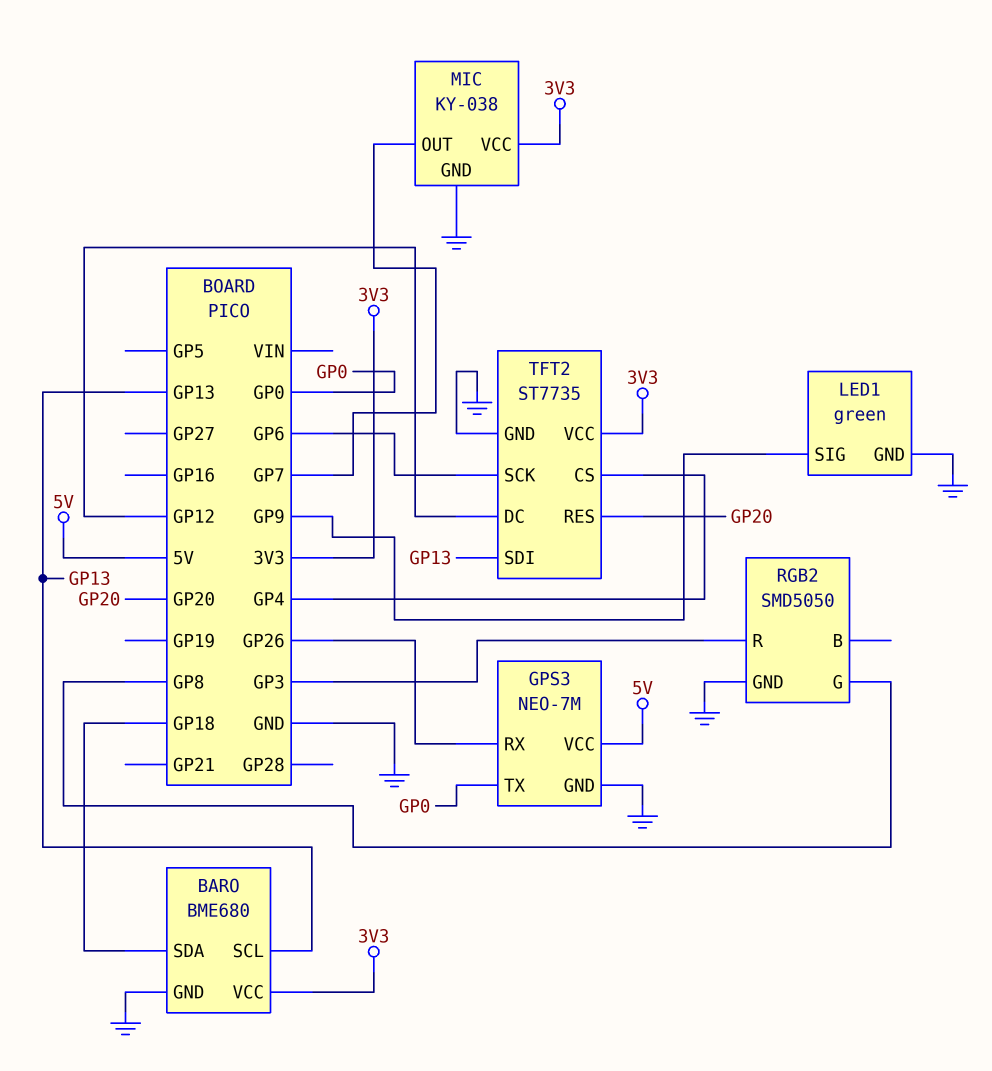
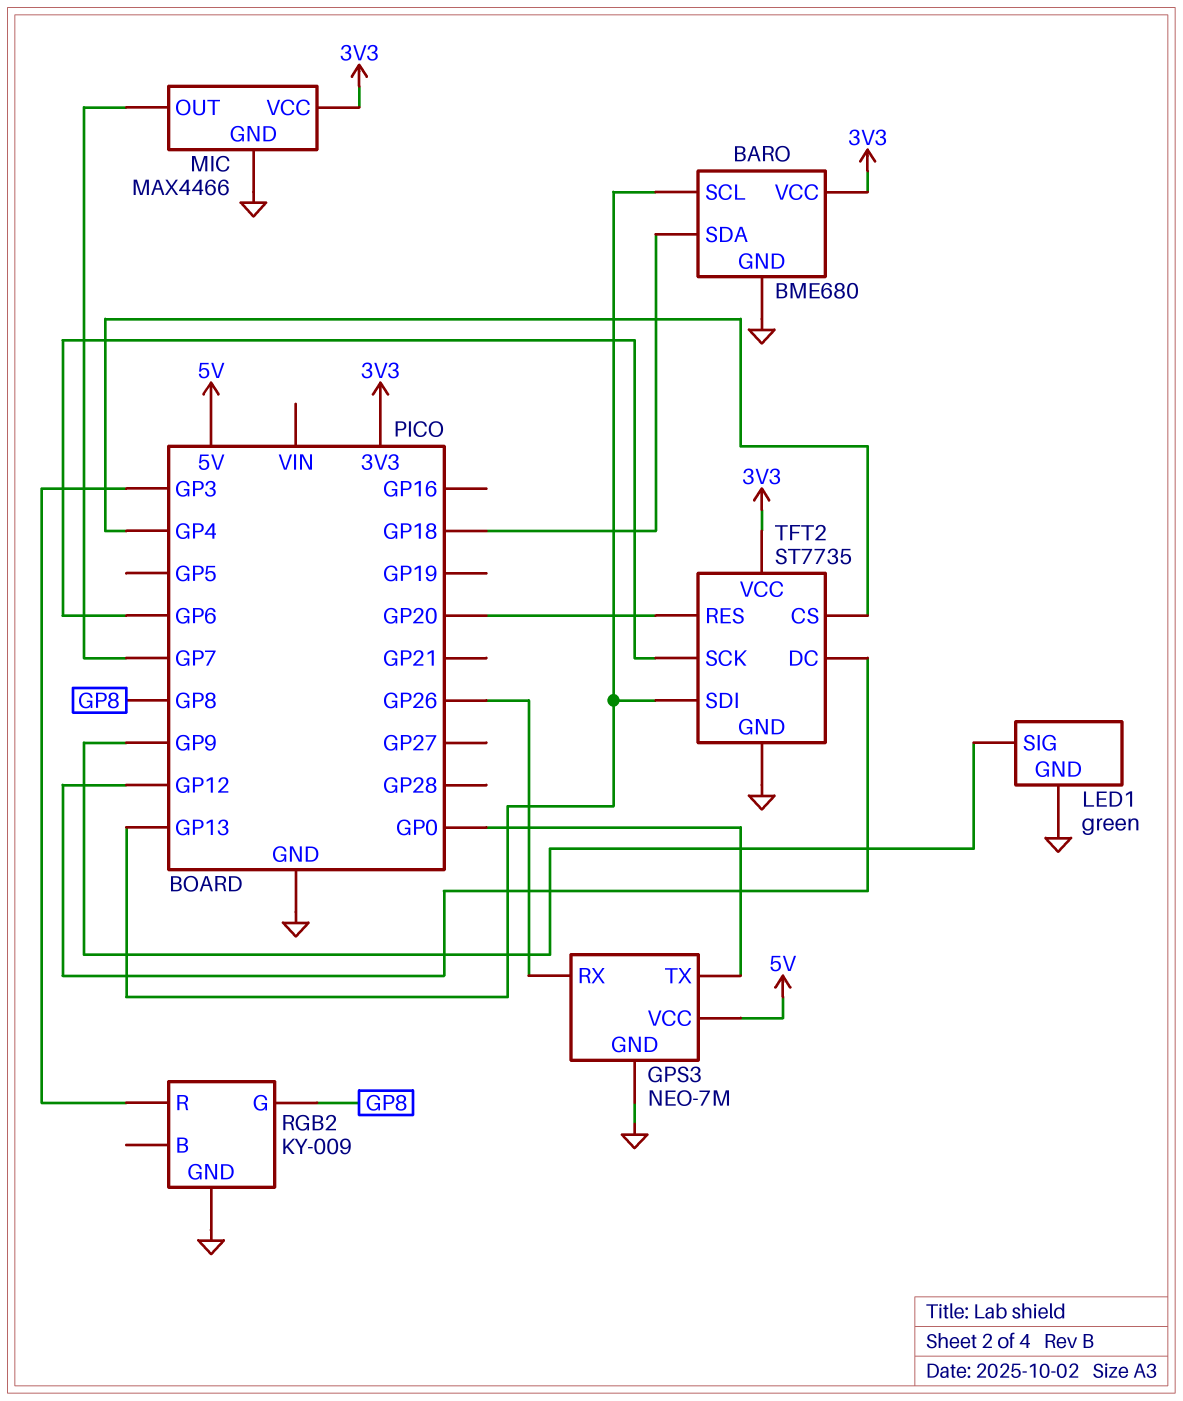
MIC: KY-038 -> MAX4466
RGB2: SMD5050 -> KY-009

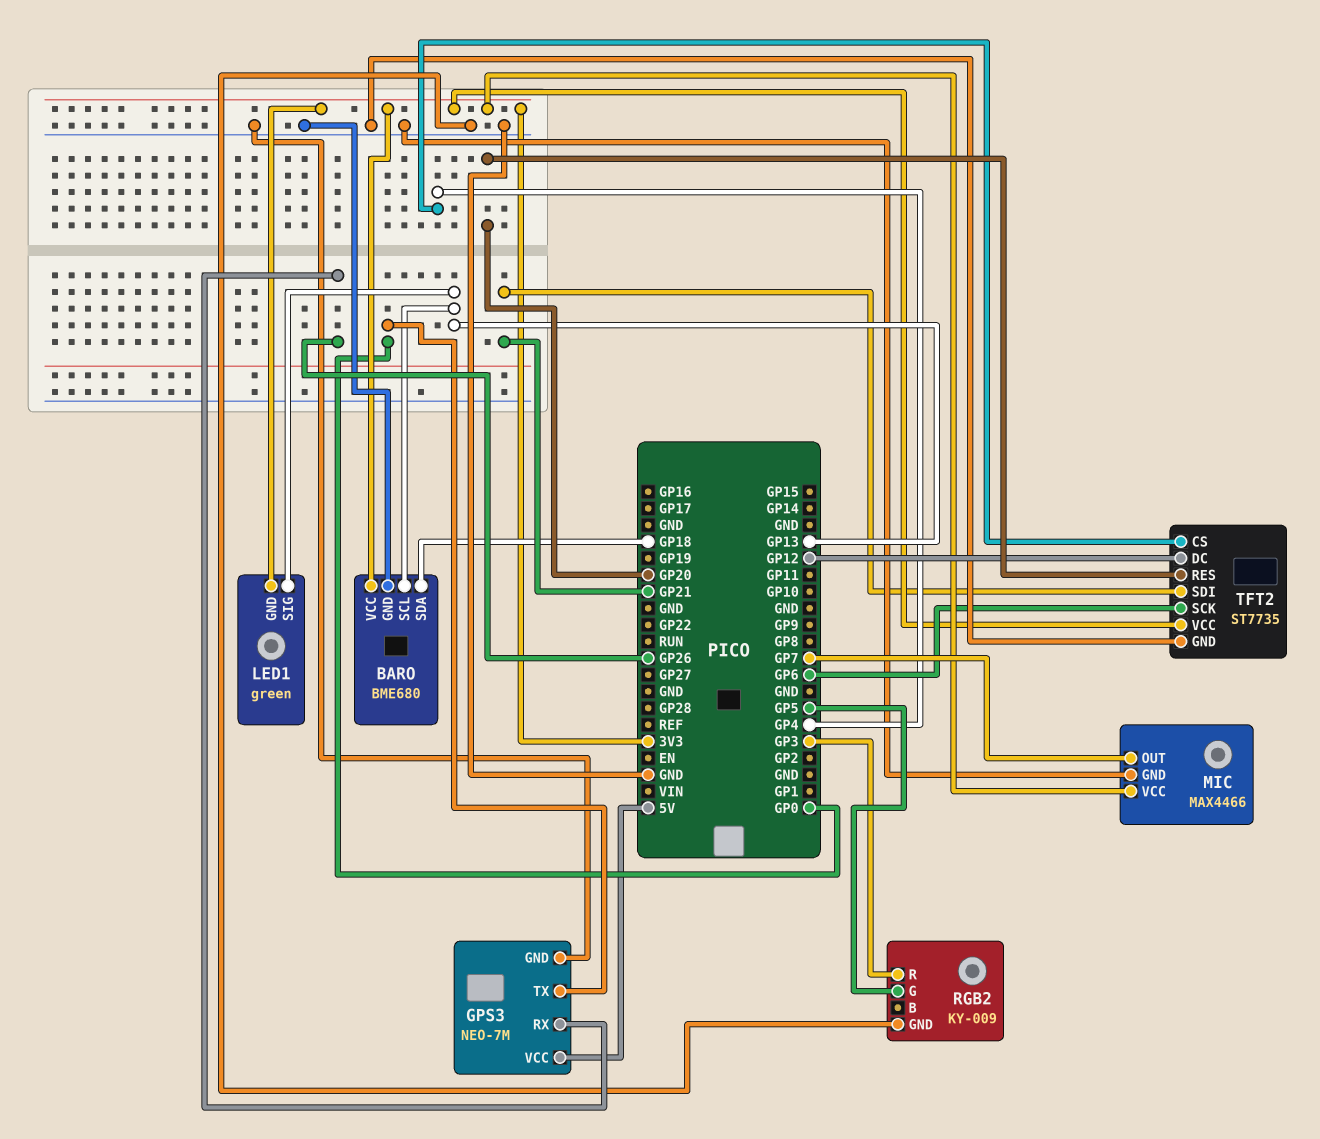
LED1 pin GND: GND -> 3V3
LED1 pin SIG: GP9 -> GP13
RGB2 pin G: GP8 -> GP5
TFT2 pin SDI: GP13 -> GP21

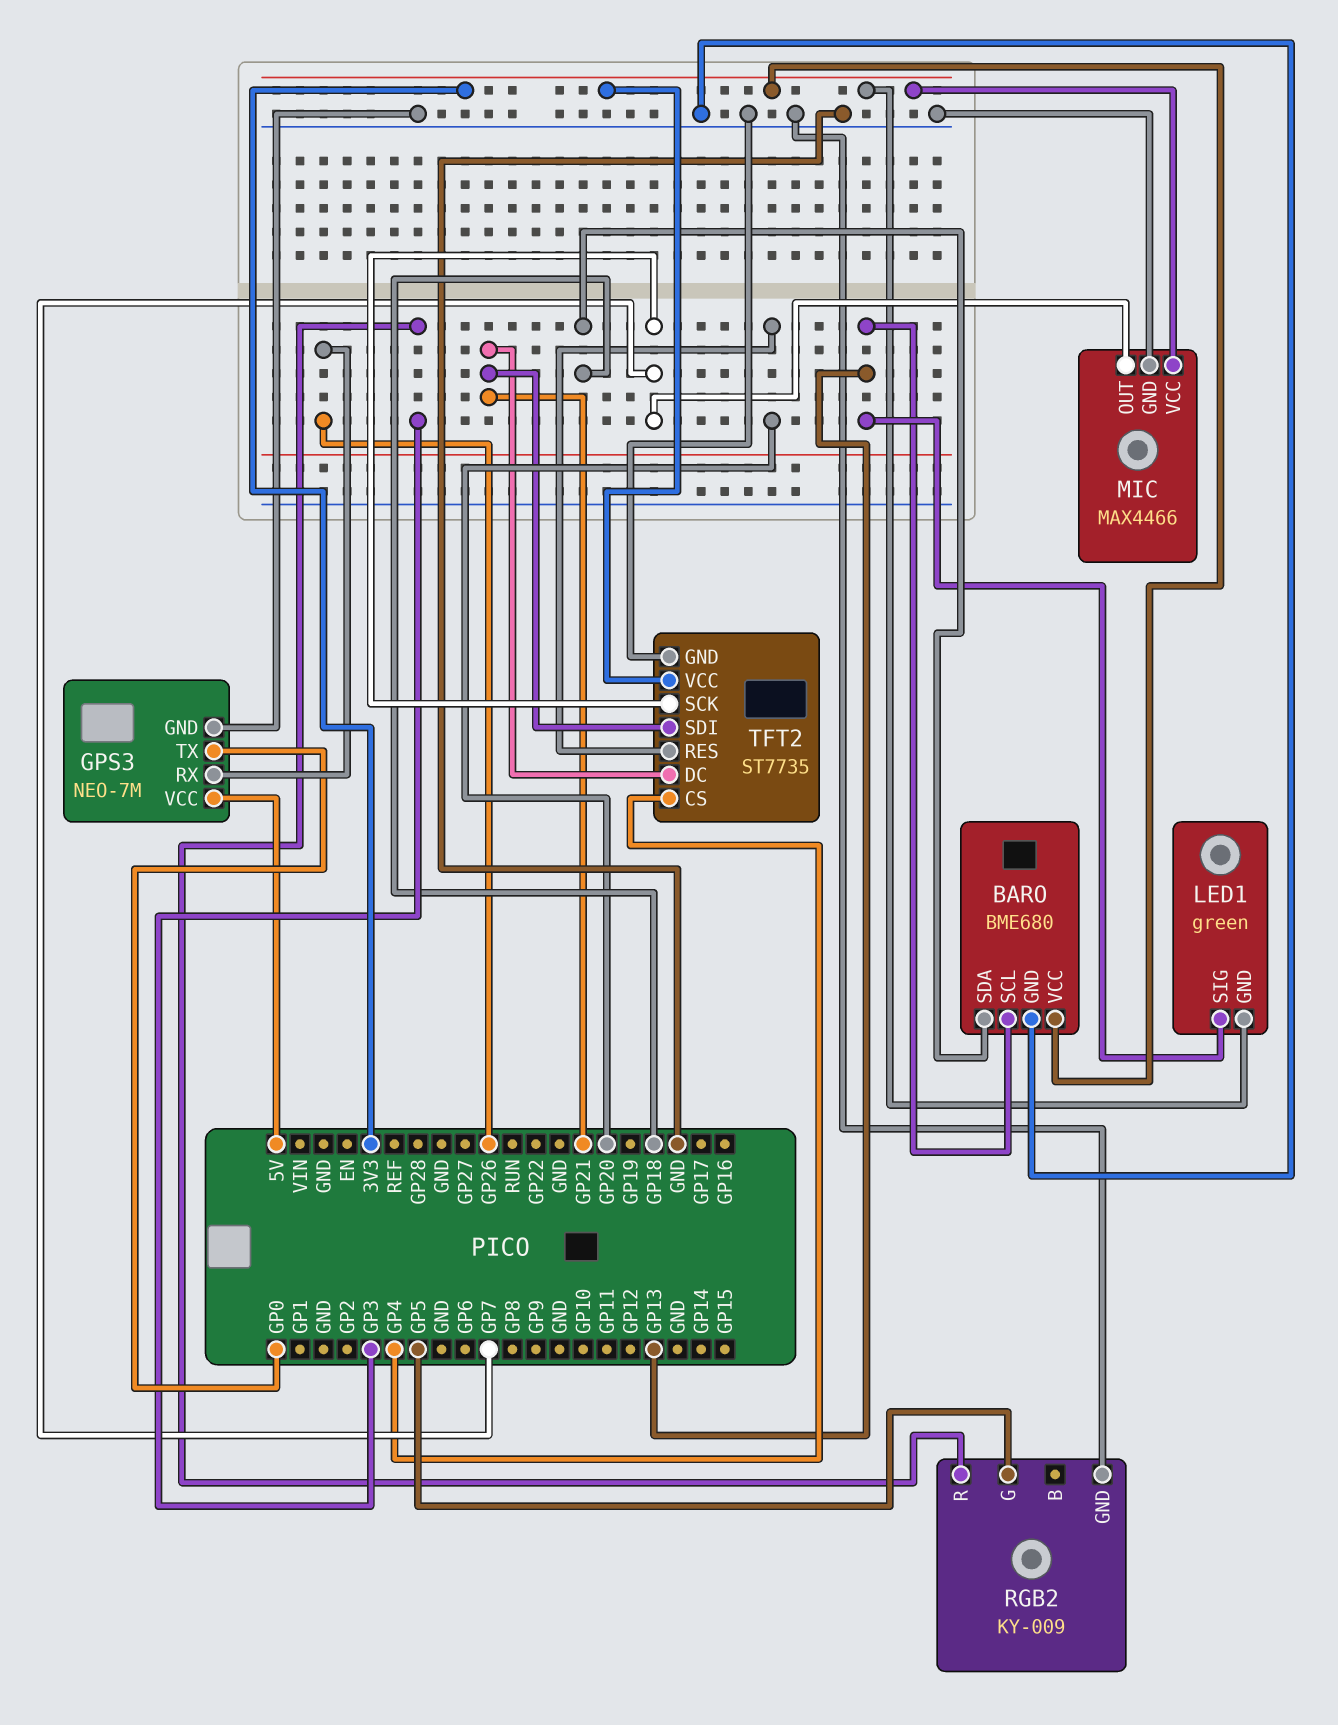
TFT2 pin DC: GP12 -> GP21
TFT2 pin SCK: GP6 -> GP7

